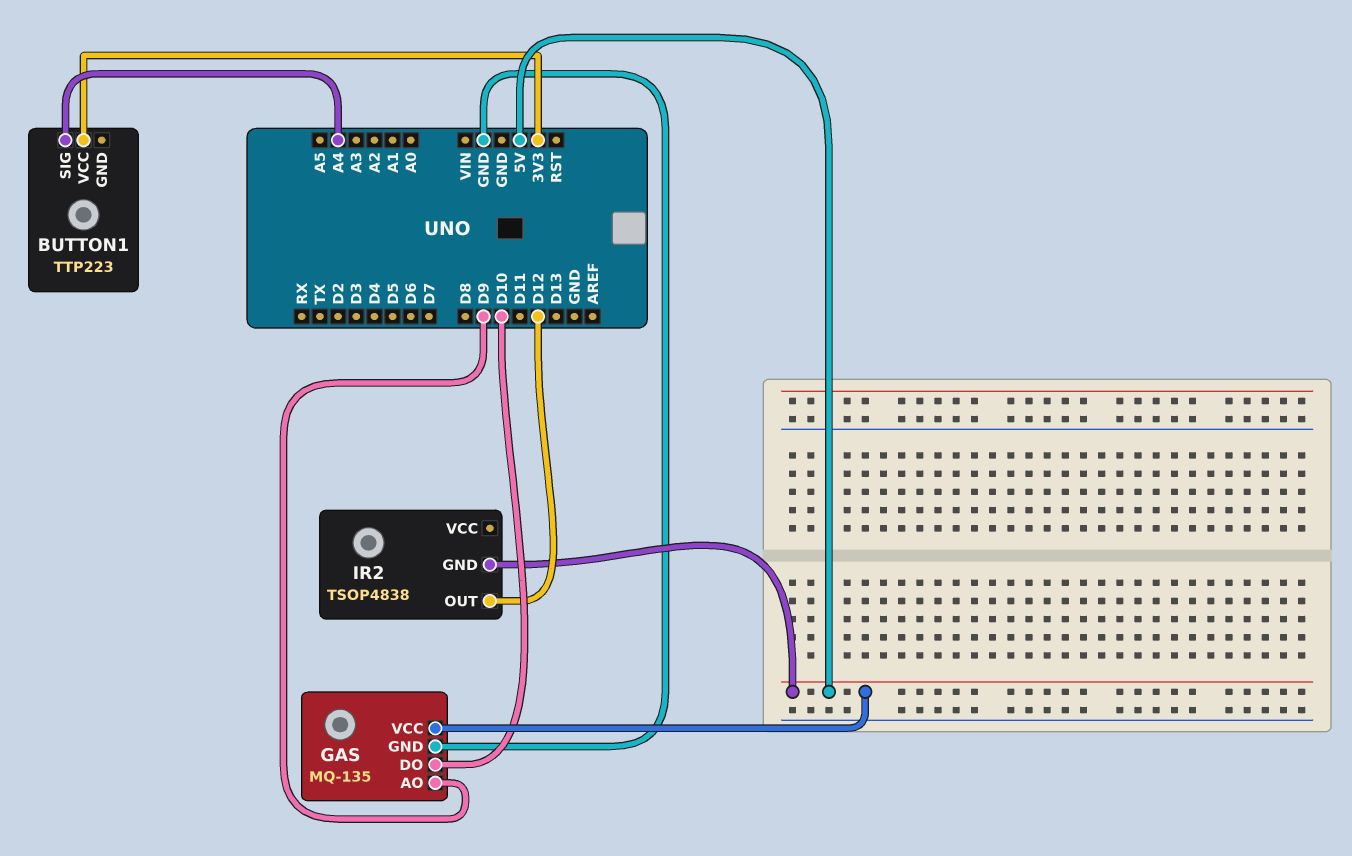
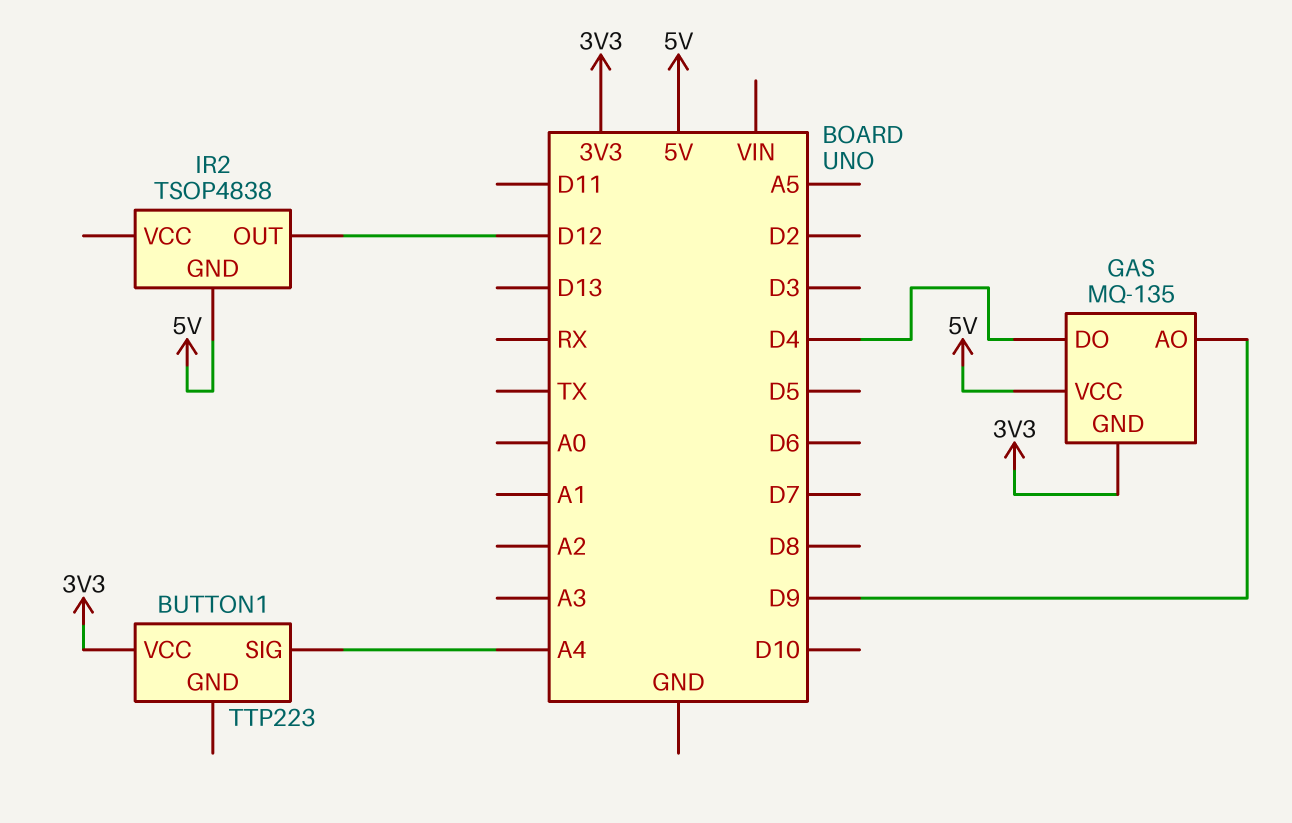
GAS pin DO: D10 -> D4
GAS pin GND: GND -> 3V3

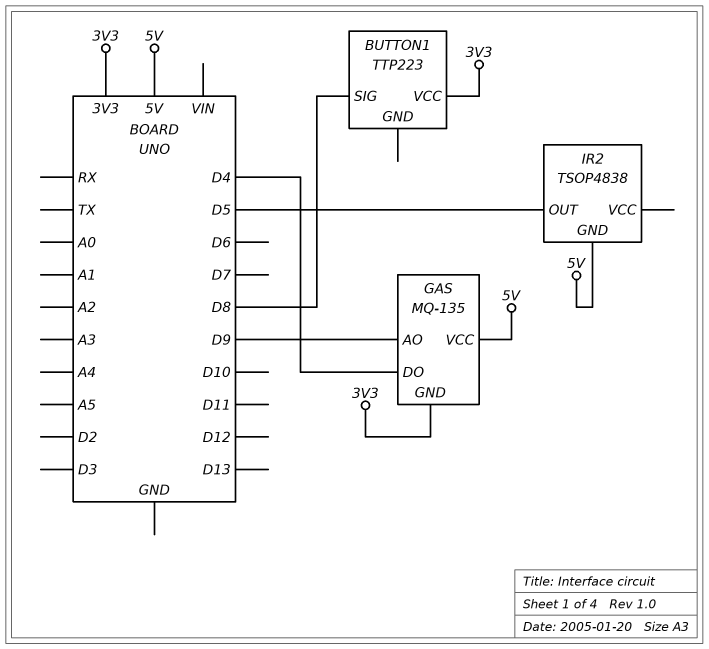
BUTTON1 pin SIG: A4 -> D8
IR2 pin OUT: D12 -> D5

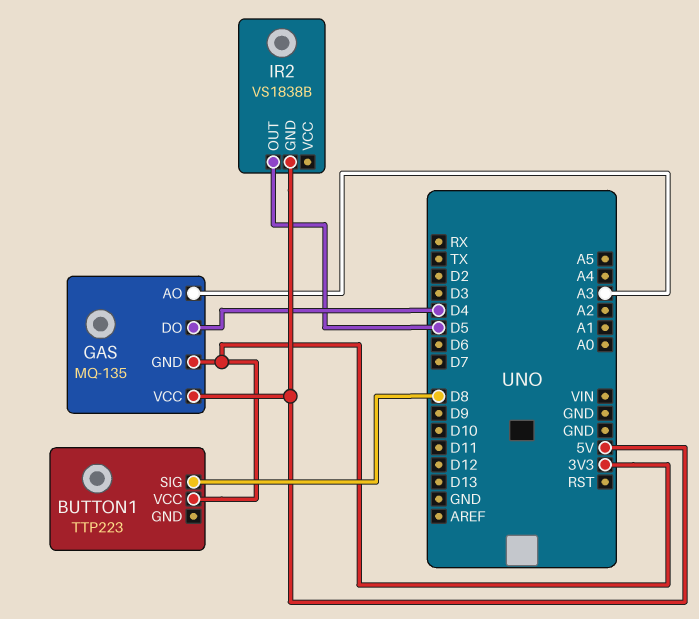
GAS pin AO: D9 -> A3
IR2: TSOP4838 -> VS1838B

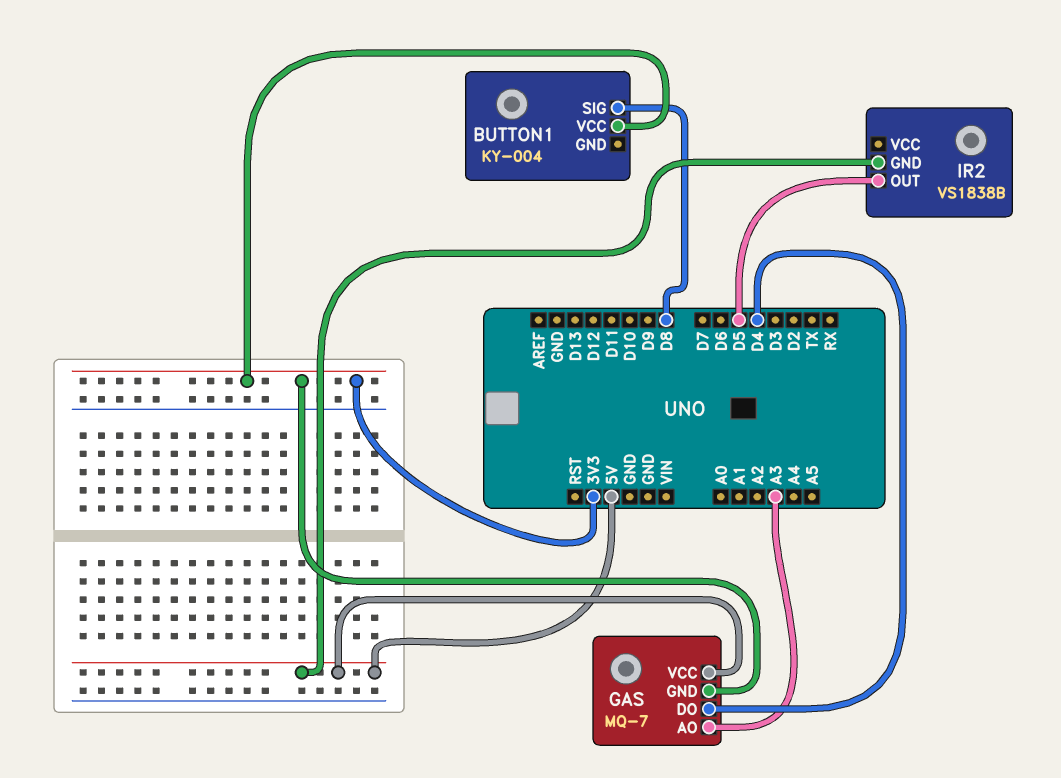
BUTTON1: TTP223 -> KY-004
GAS: MQ-135 -> MQ-7

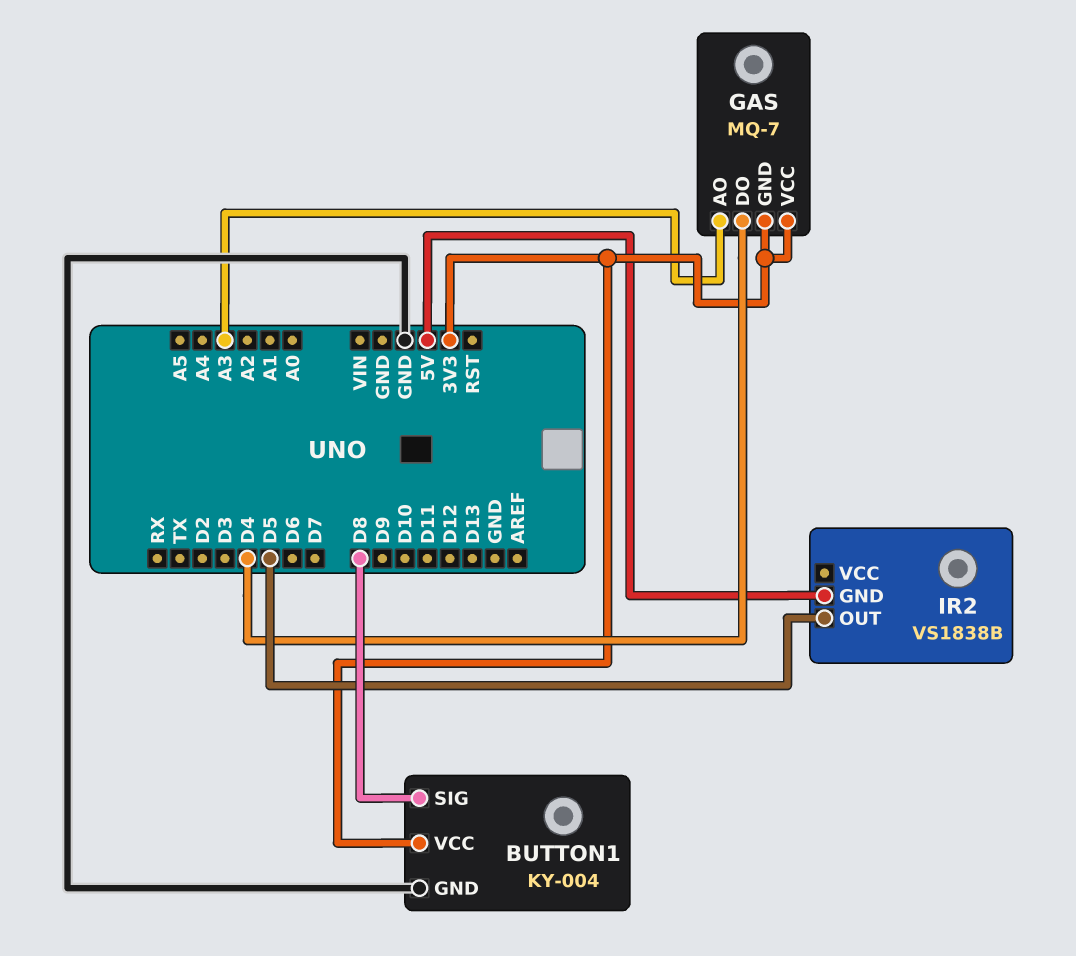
BUTTON1 pin GND: none -> GND
GAS pin VCC: 5V -> 3V3

